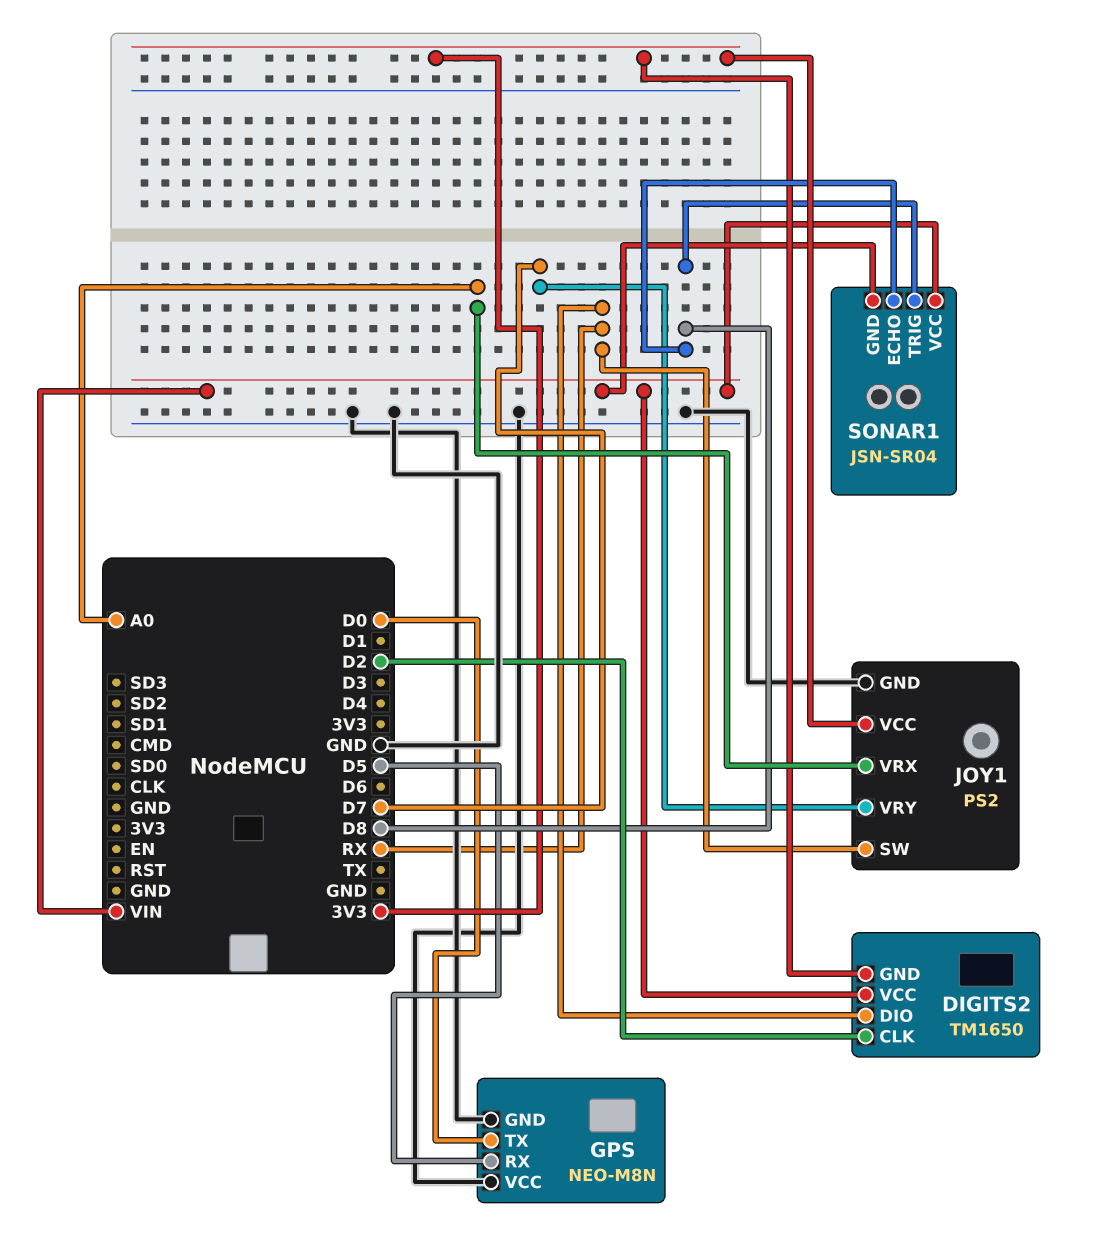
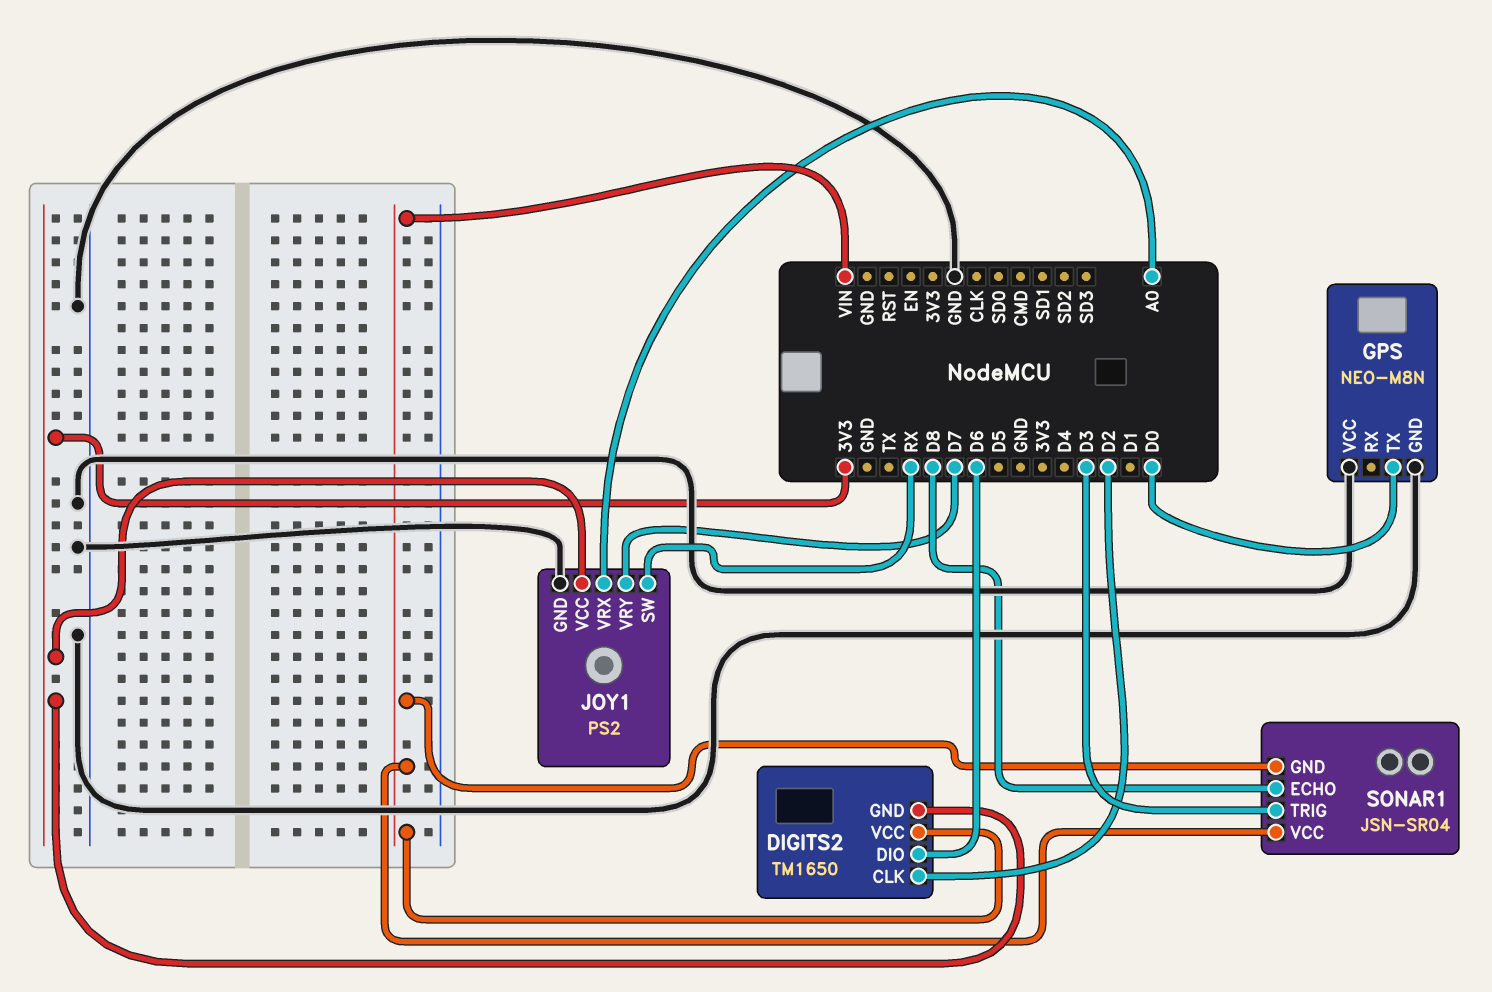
DIGITS2 pin DIO: RX -> D6
GPS pin RX: D5 -> none
SONAR1 pin TRIG: D8 -> D3

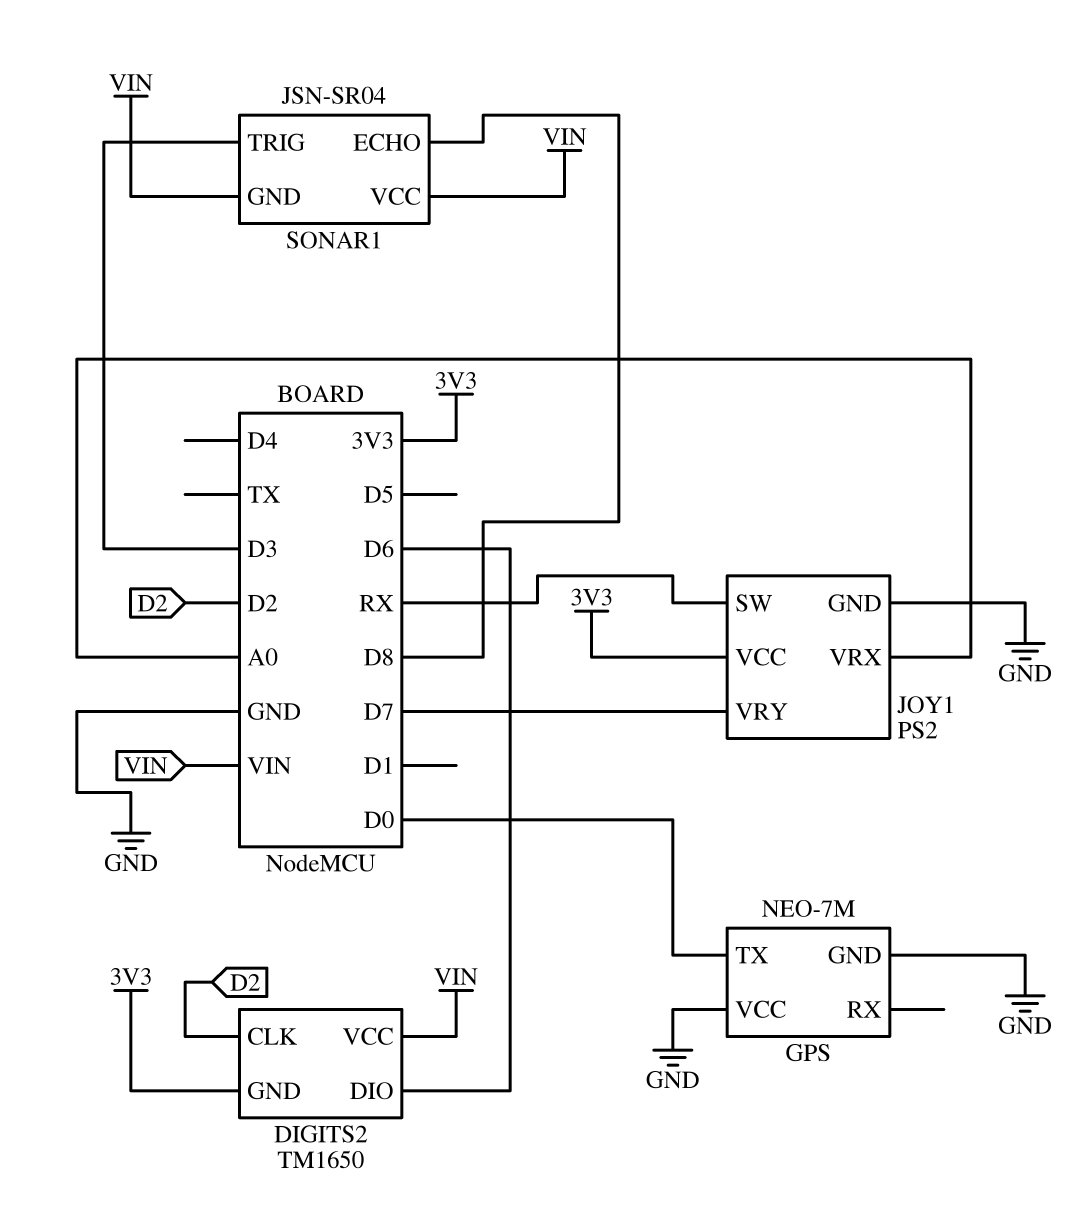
GPS: NEO-M8N -> NEO-7M

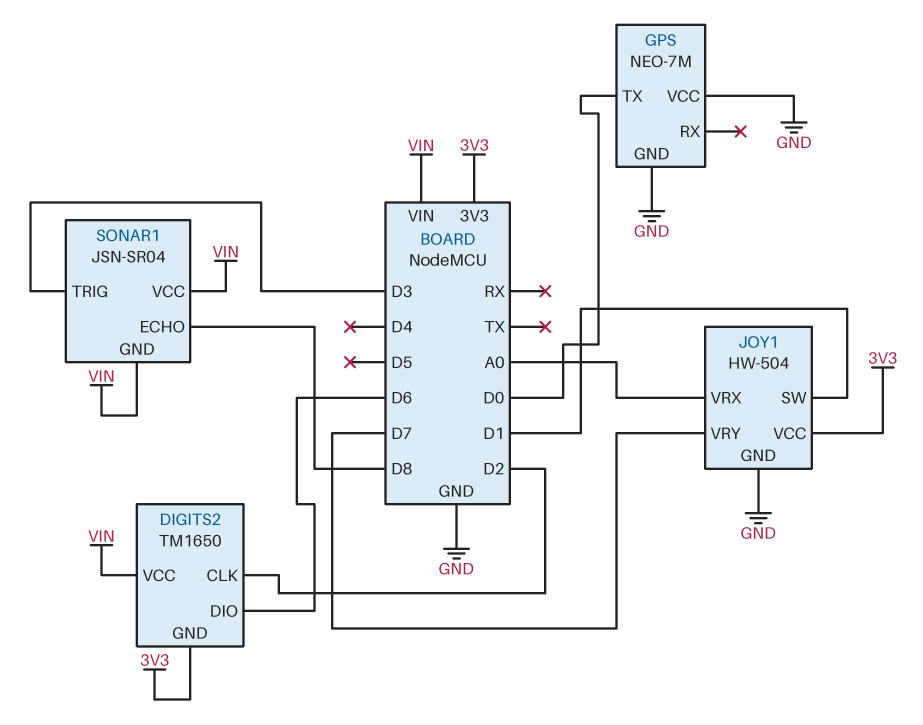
JOY1: PS2 -> HW-504
JOY1 pin SW: RX -> D1

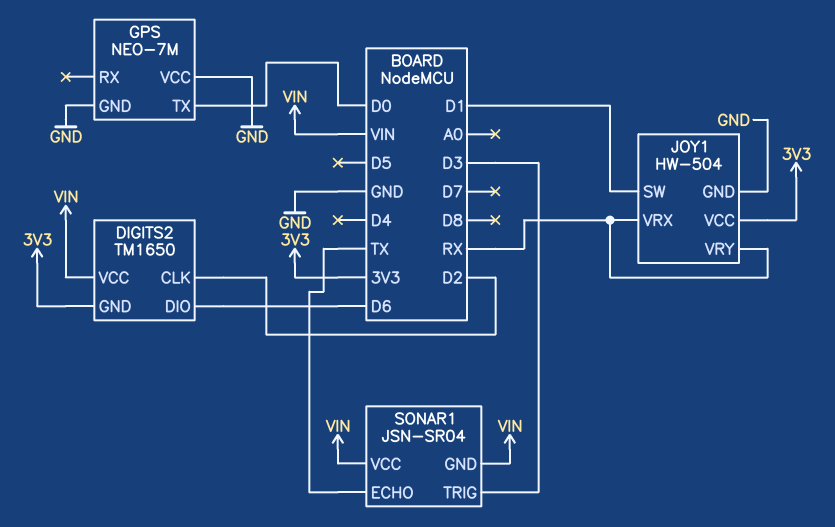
JOY1 pin VRX: A0 -> RX
JOY1 pin VRY: D7 -> RX
SONAR1 pin ECHO: D8 -> TX

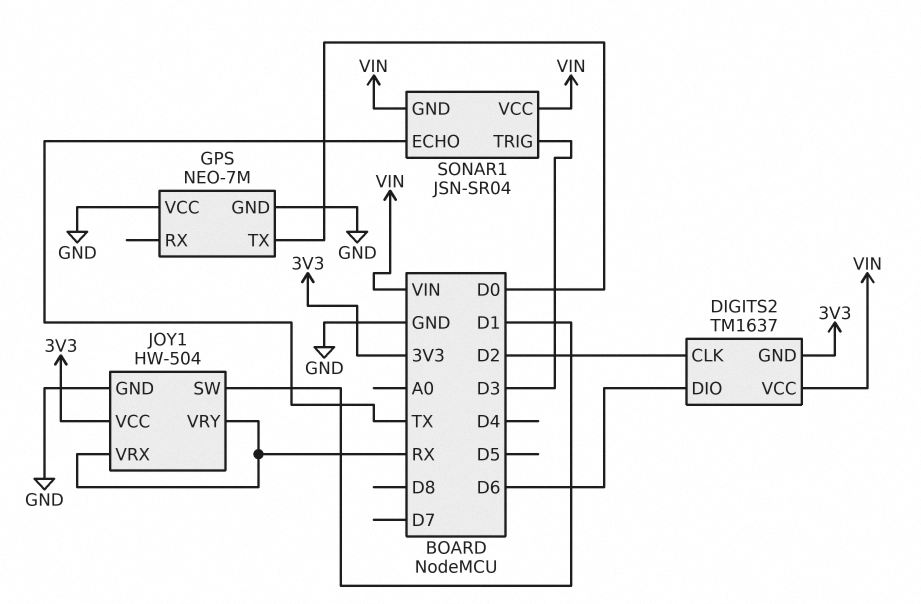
DIGITS2: TM1650 -> TM1637

